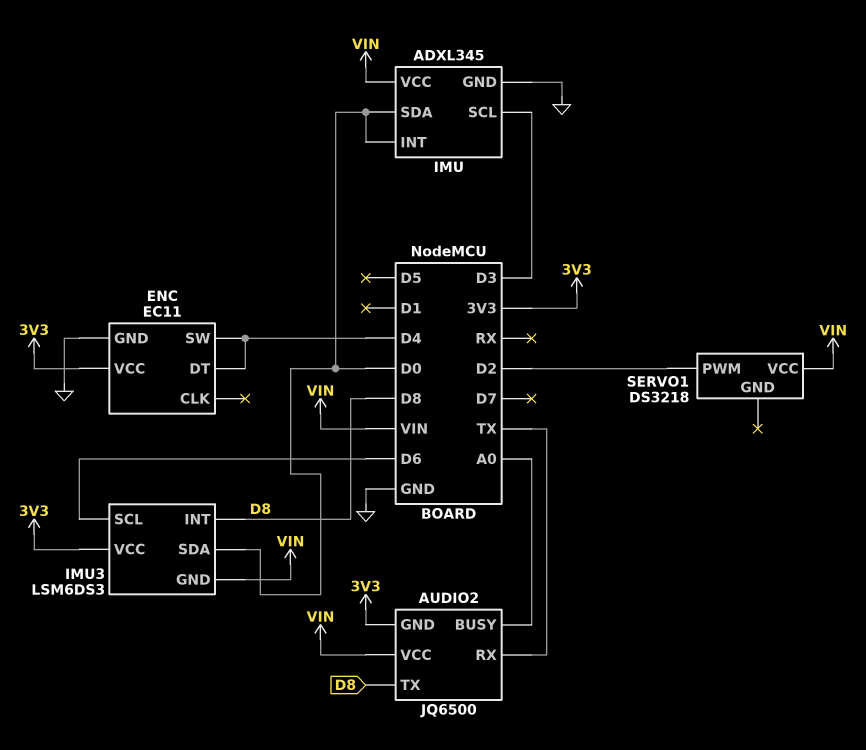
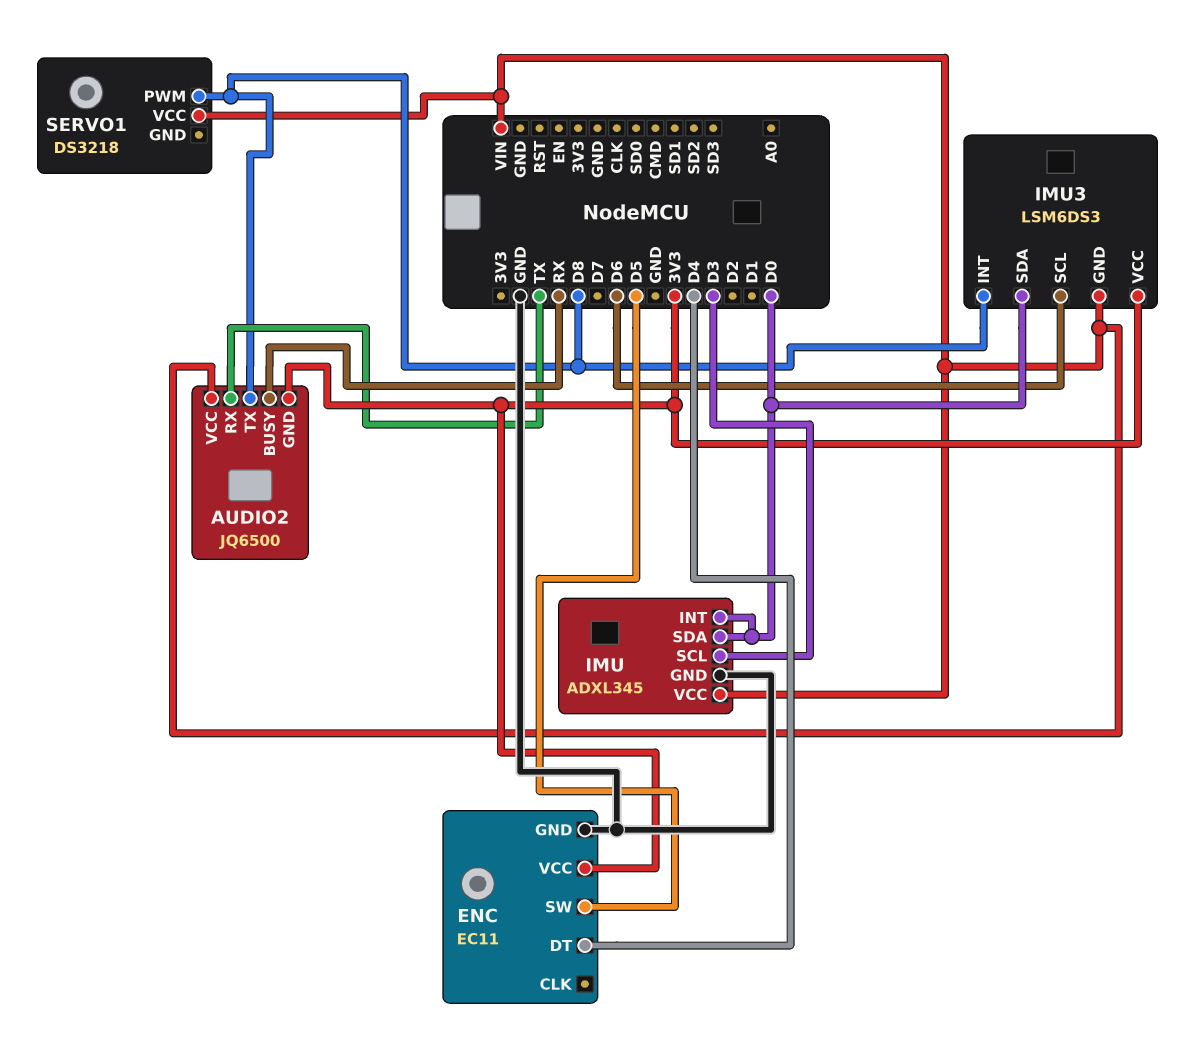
AUDIO2 pin BUSY: A0 -> RX
ENC pin SW: D4 -> D5
SERVO1 pin PWM: D2 -> D8

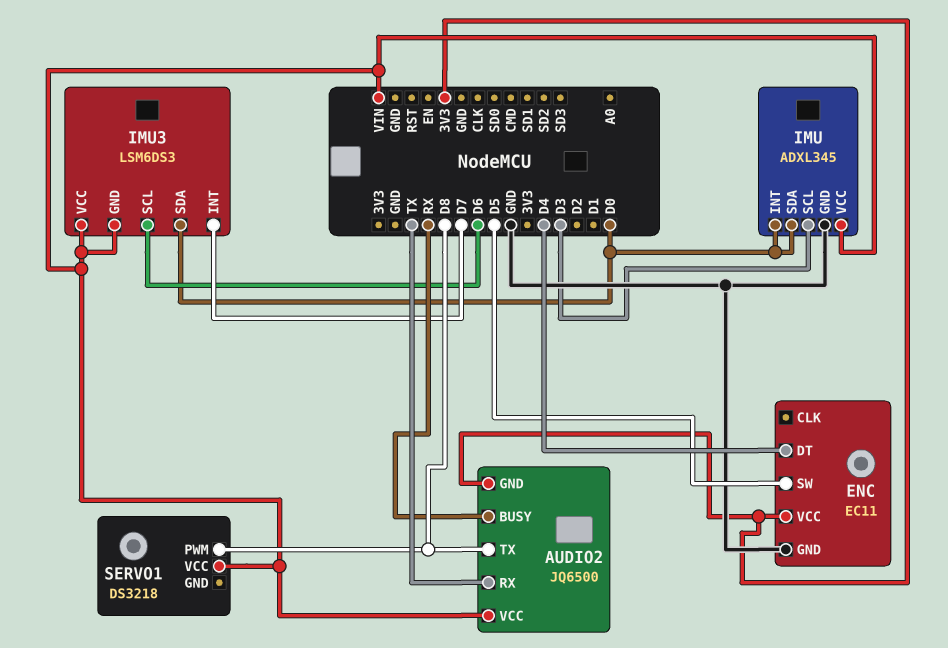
IMU3 pin INT: D8 -> D7
IMU3 pin VCC: 3V3 -> VIN

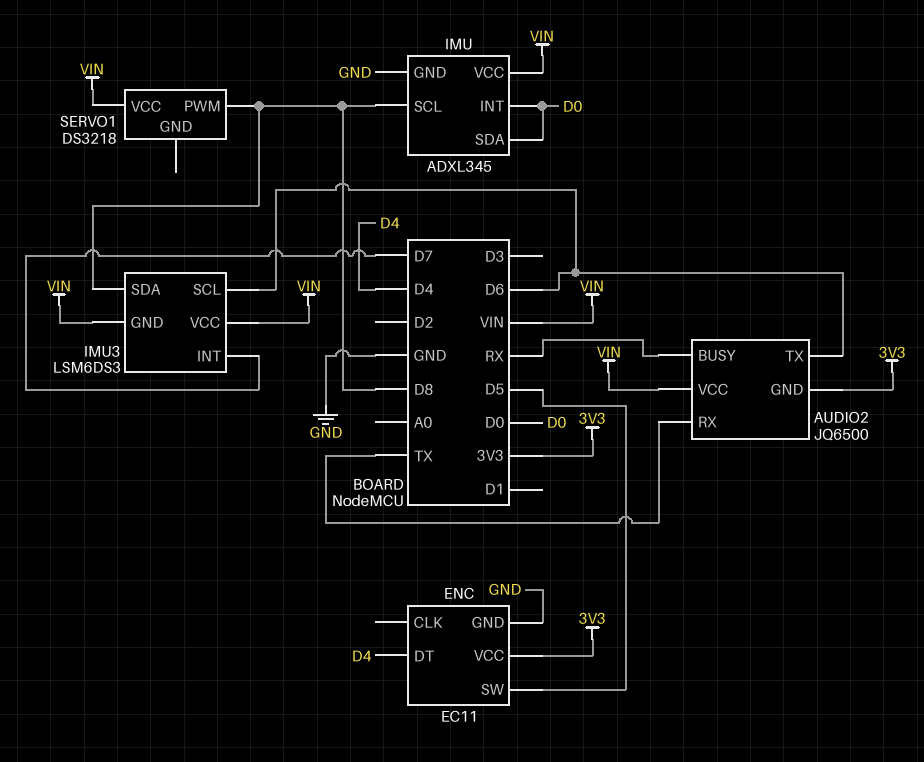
AUDIO2 pin TX: D8 -> D6
IMU pin SCL: D3 -> D8
IMU3 pin SDA: D0 -> D8

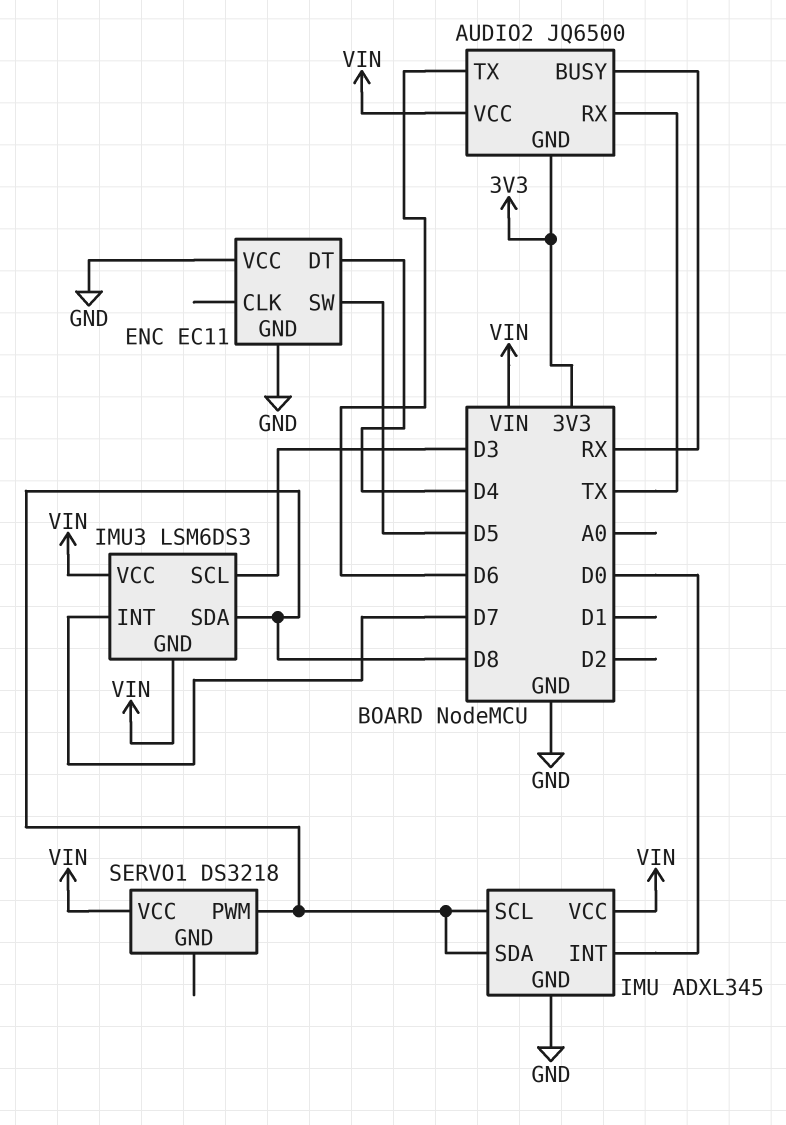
ENC pin VCC: 3V3 -> GND
IMU pin SDA: D0 -> D8
IMU3 pin SCL: D6 -> D3

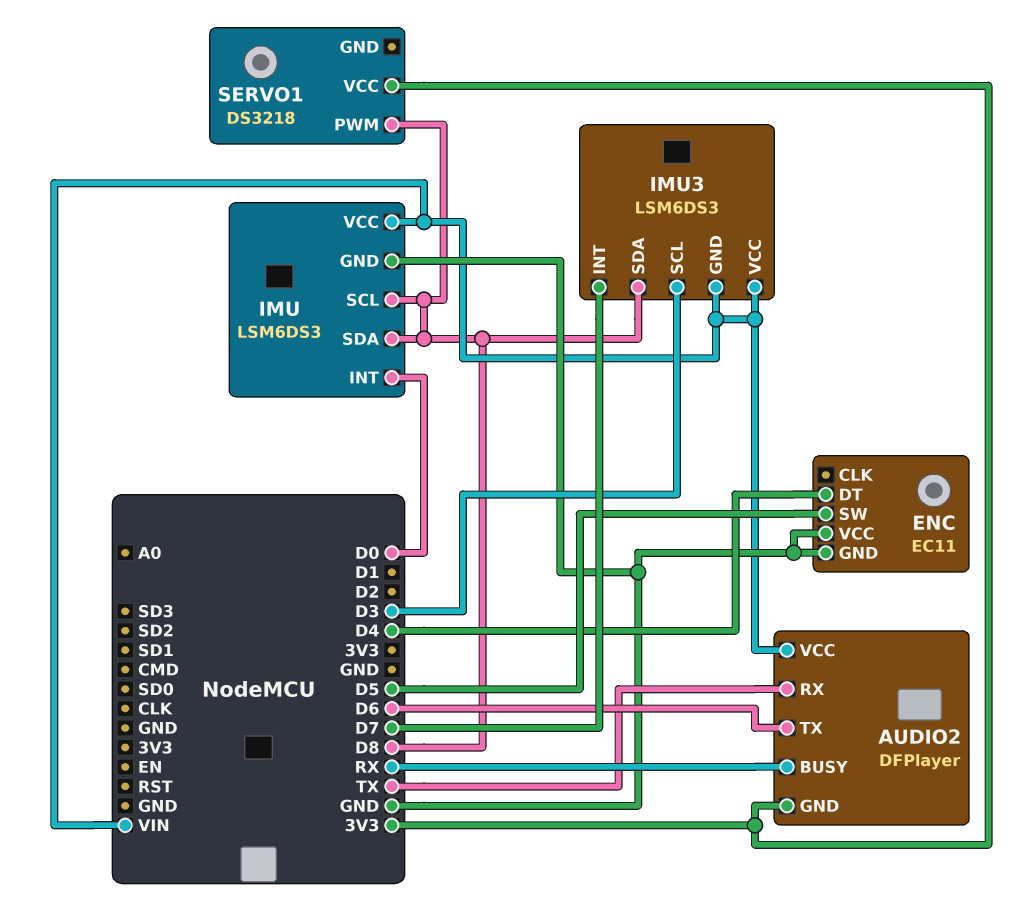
AUDIO2: JQ6500 -> DFPlayer
IMU: ADXL345 -> LSM6DS3
SERVO1 pin VCC: VIN -> 3V3

